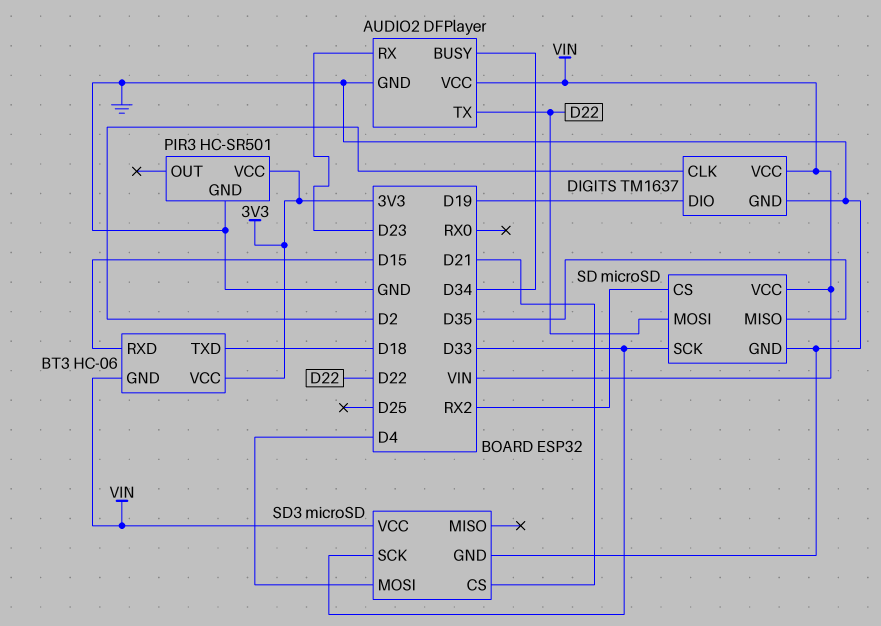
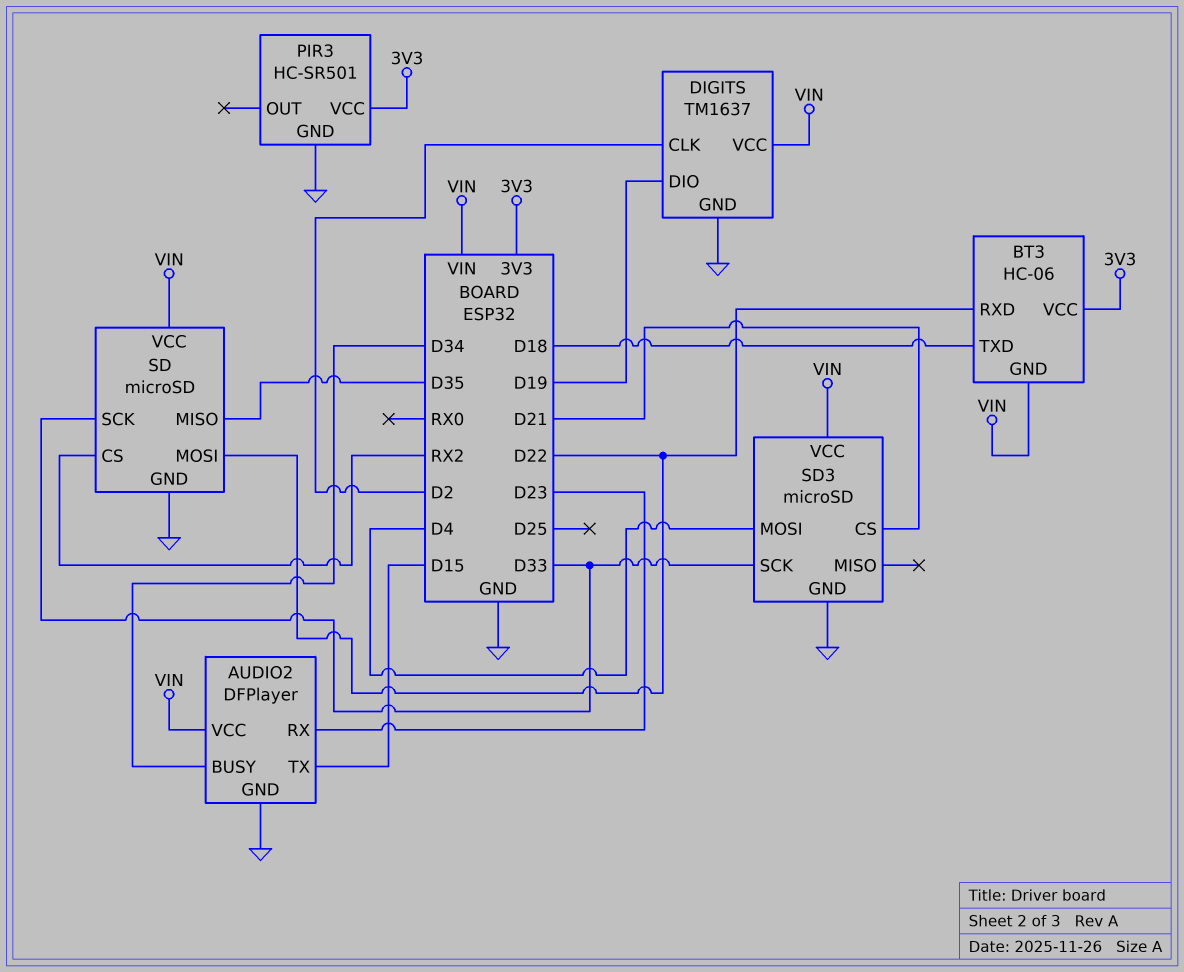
AUDIO2 pin TX: D22 -> D15
BT3 pin RXD: D15 -> D22

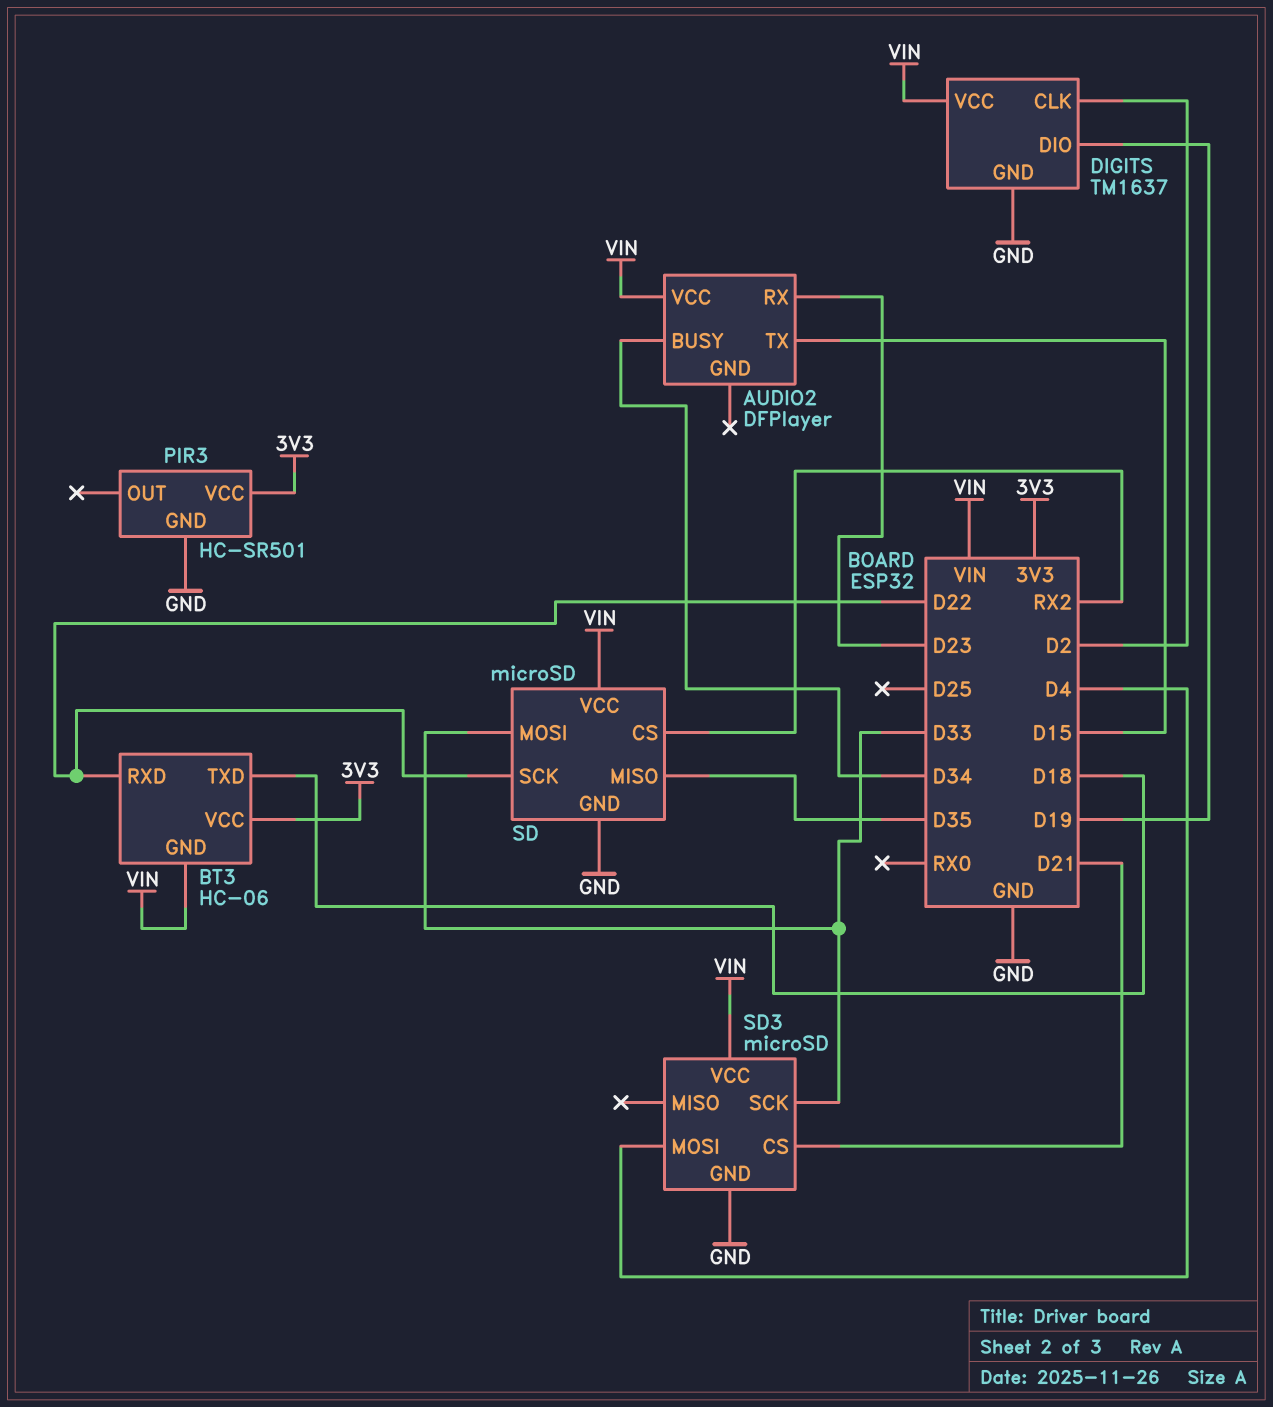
AUDIO2 pin GND: GND -> none
SD pin MOSI: D22 -> D33
SD pin SCK: D33 -> D22

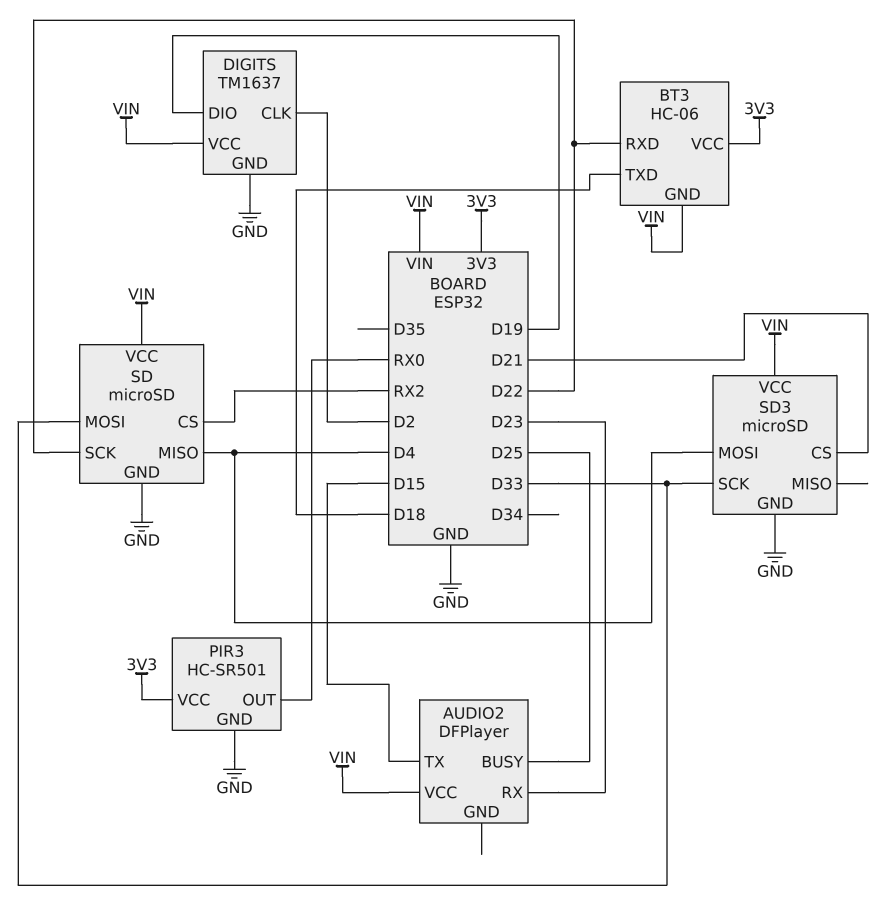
AUDIO2 pin BUSY: D34 -> D25
PIR3 pin OUT: none -> RX0
SD pin MISO: D35 -> D4

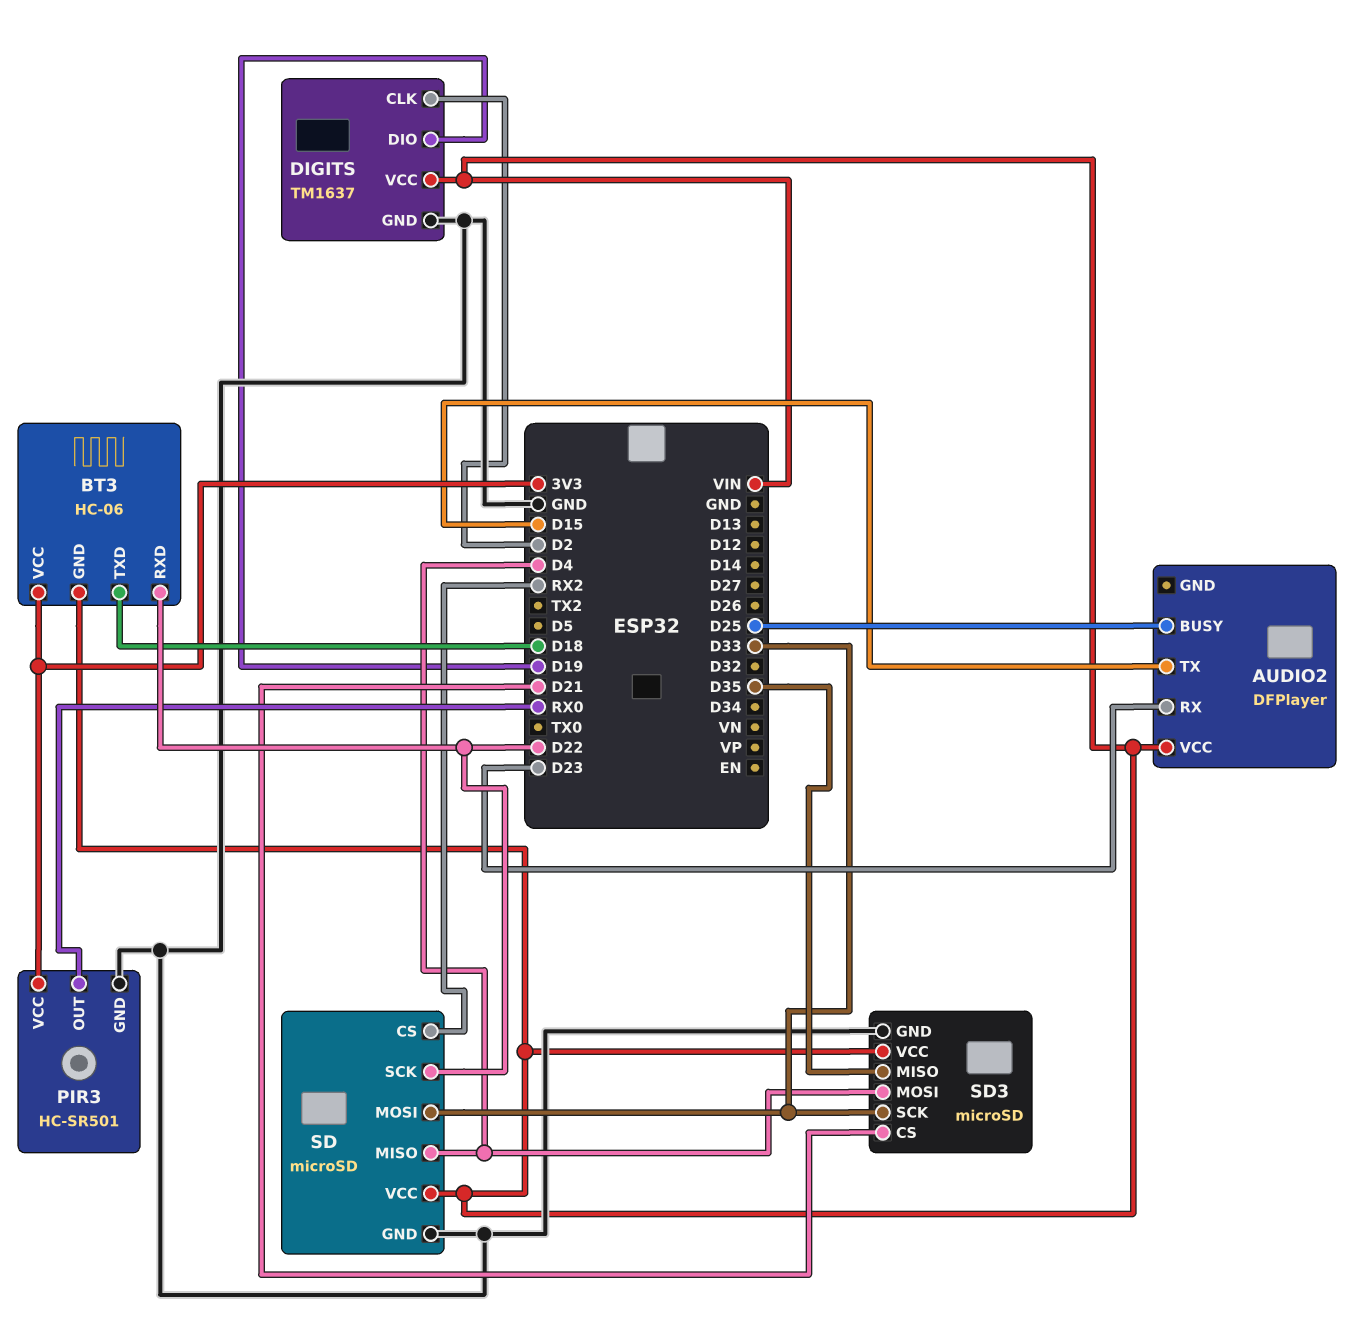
SD3 pin MISO: none -> D35

